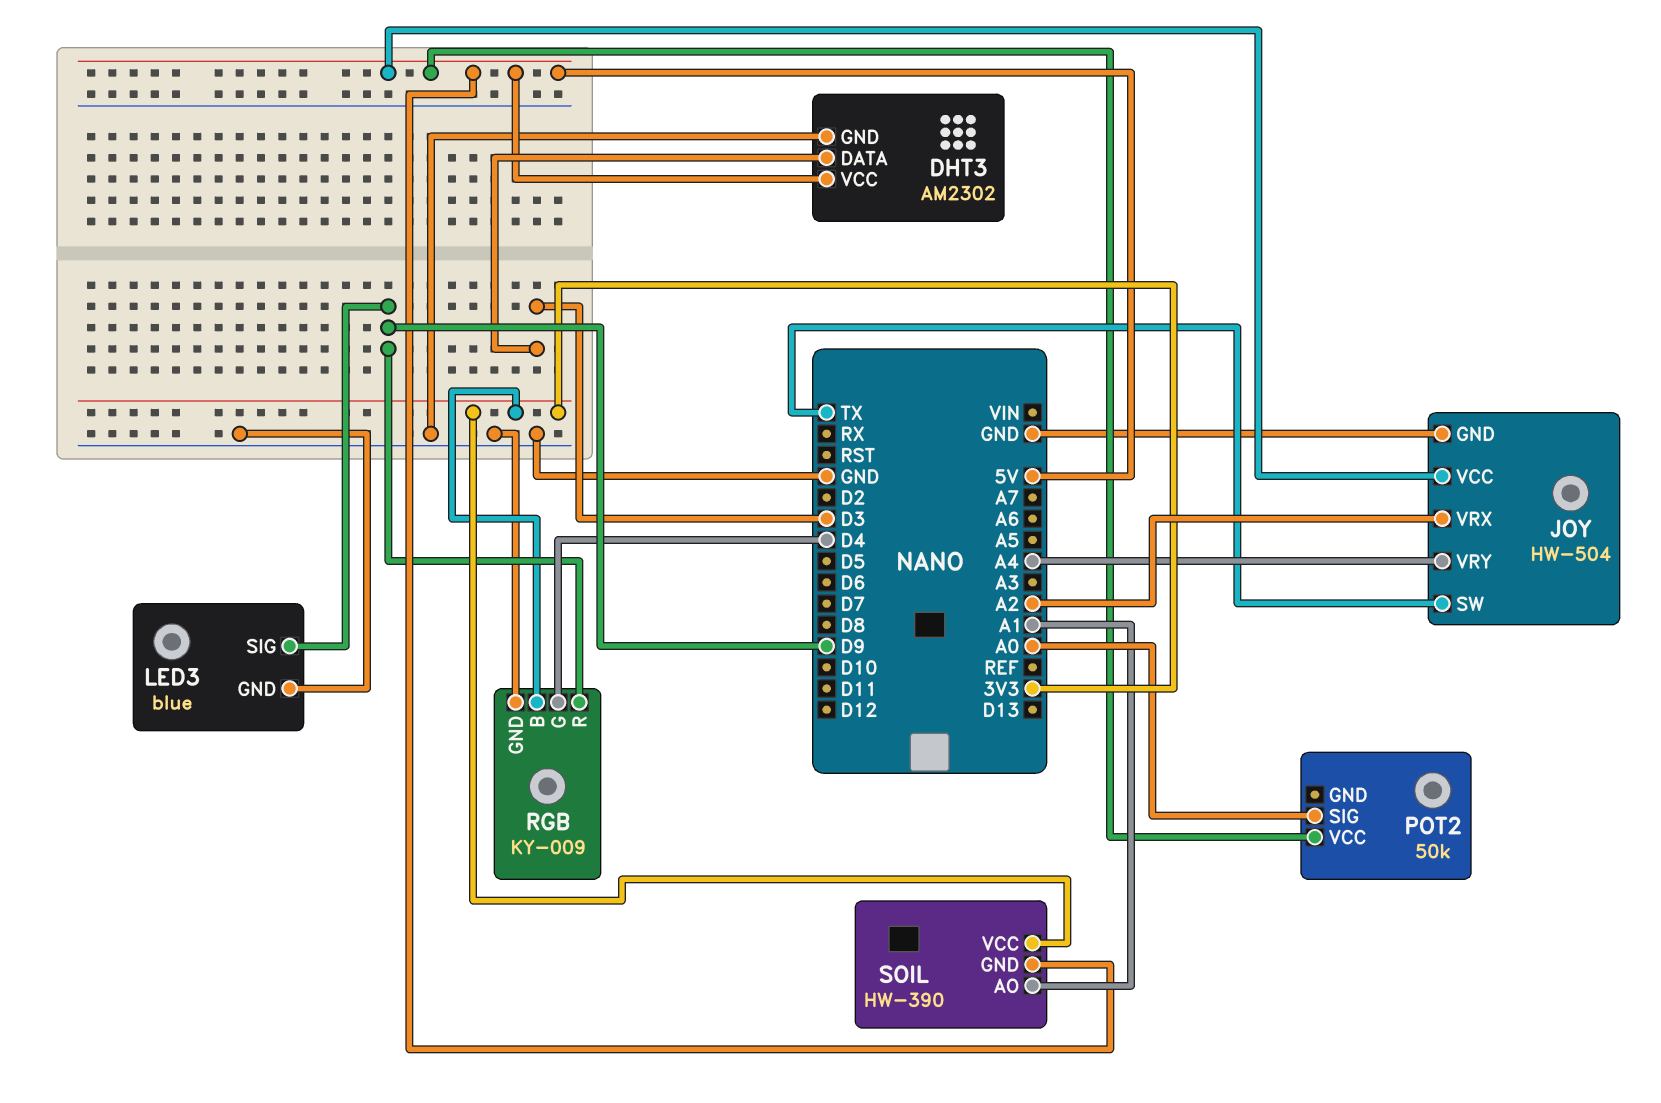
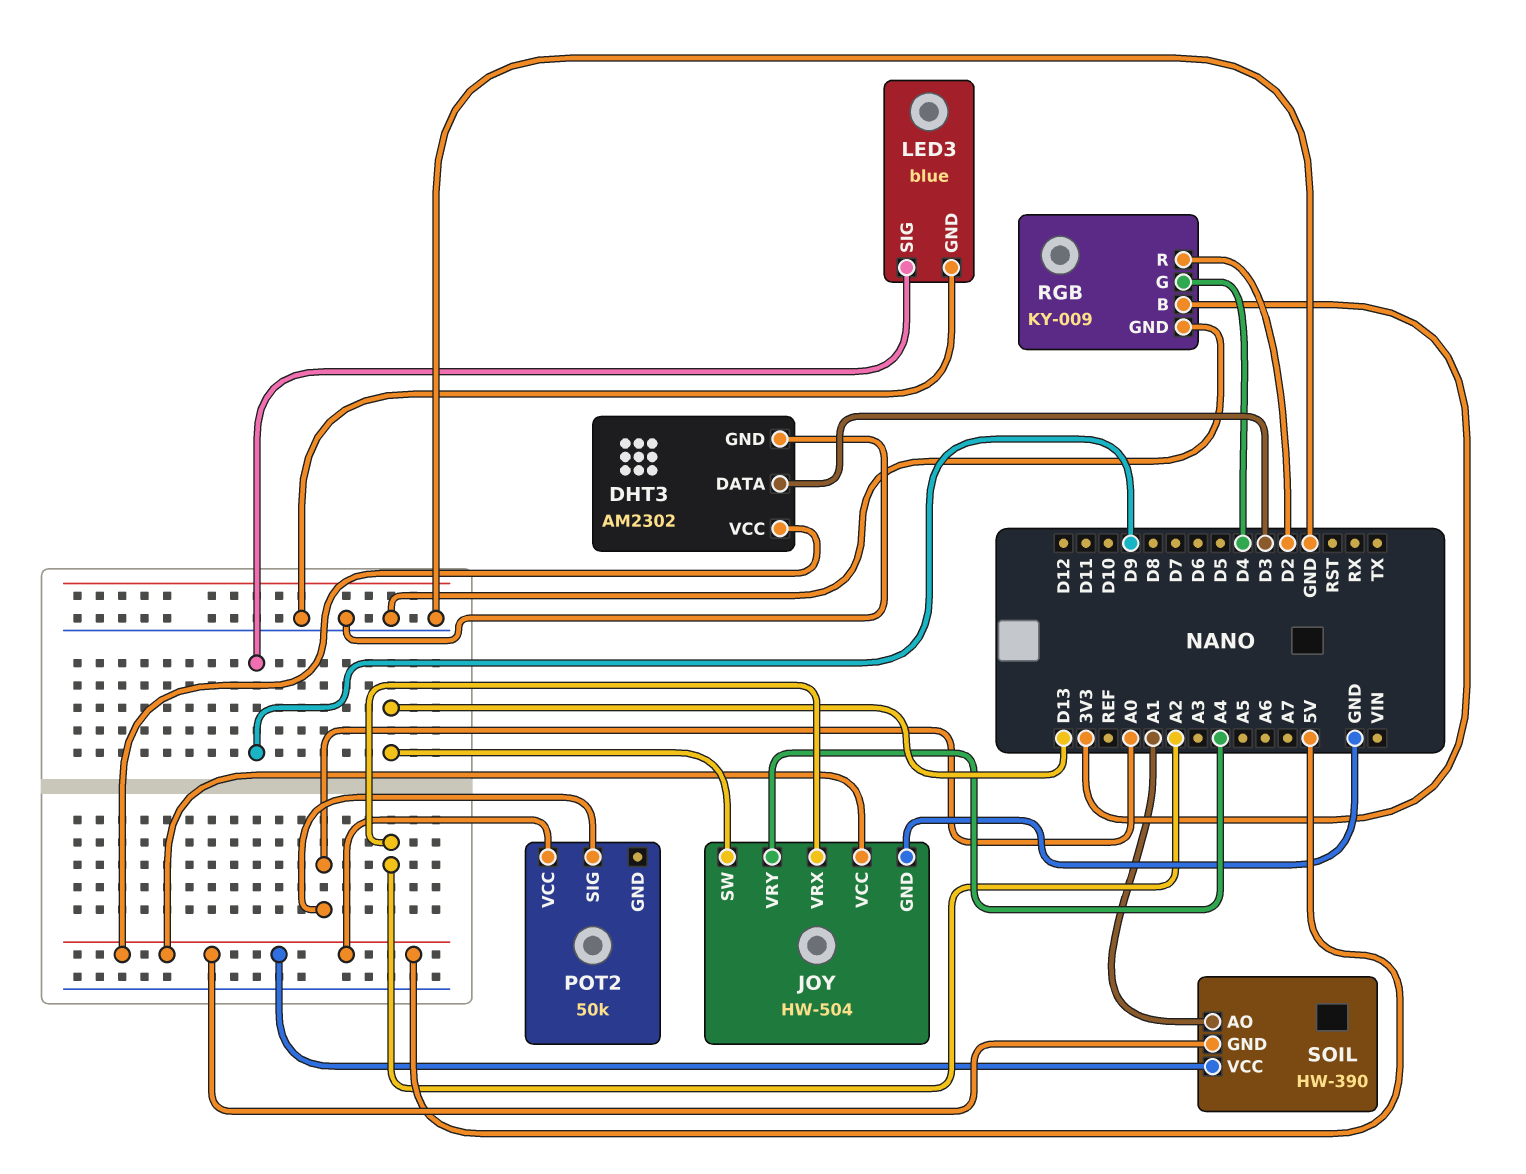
JOY pin SW: TX -> D13
RGB pin R: D9 -> D2
SOIL pin VCC: 3V3 -> 5V

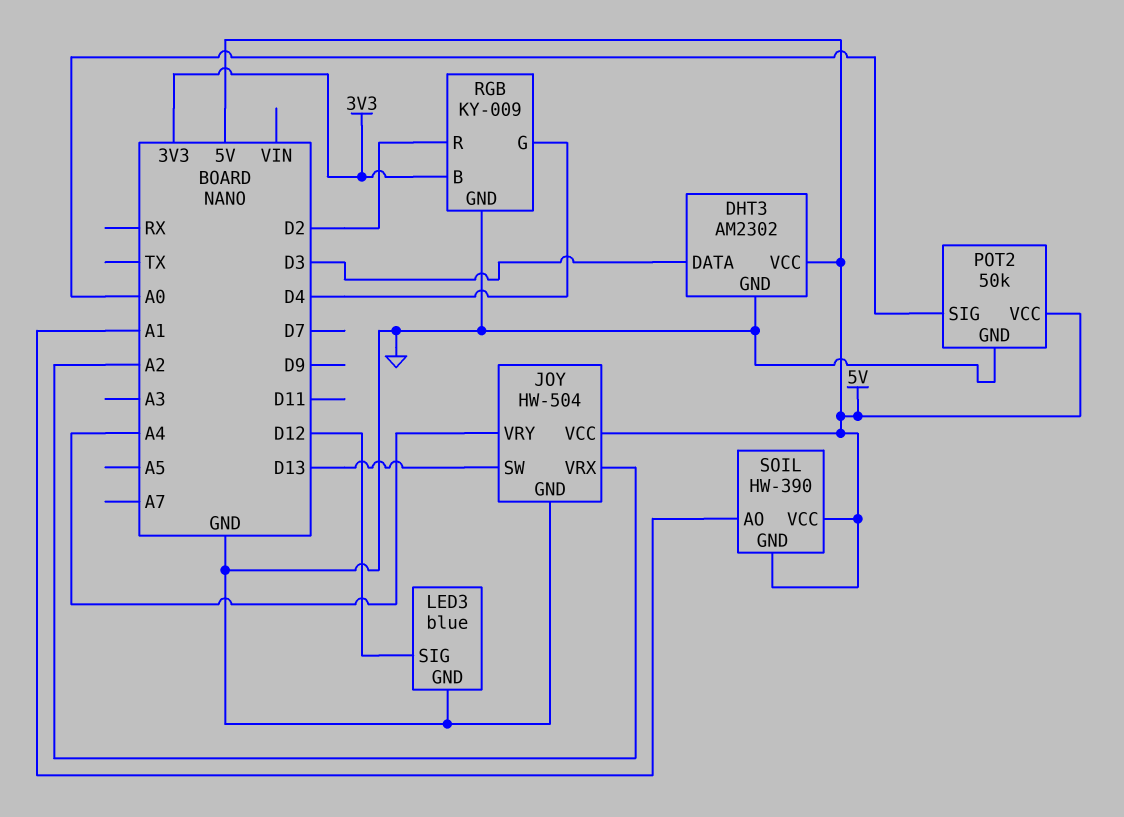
LED3 pin SIG: D9 -> D12
POT2 pin GND: none -> GND

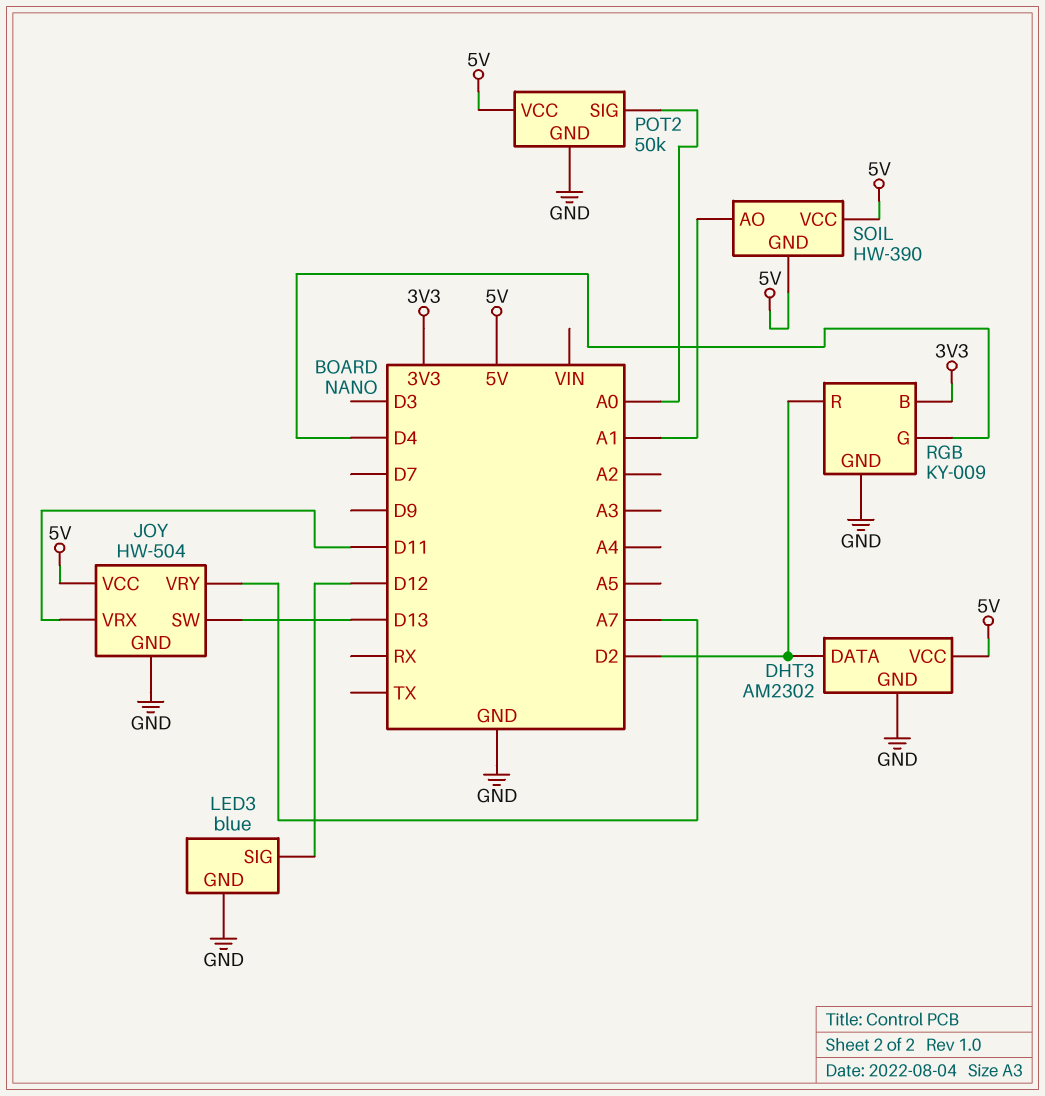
DHT3 pin DATA: D3 -> D2
JOY pin VRX: A2 -> D11
JOY pin VRY: A4 -> A7

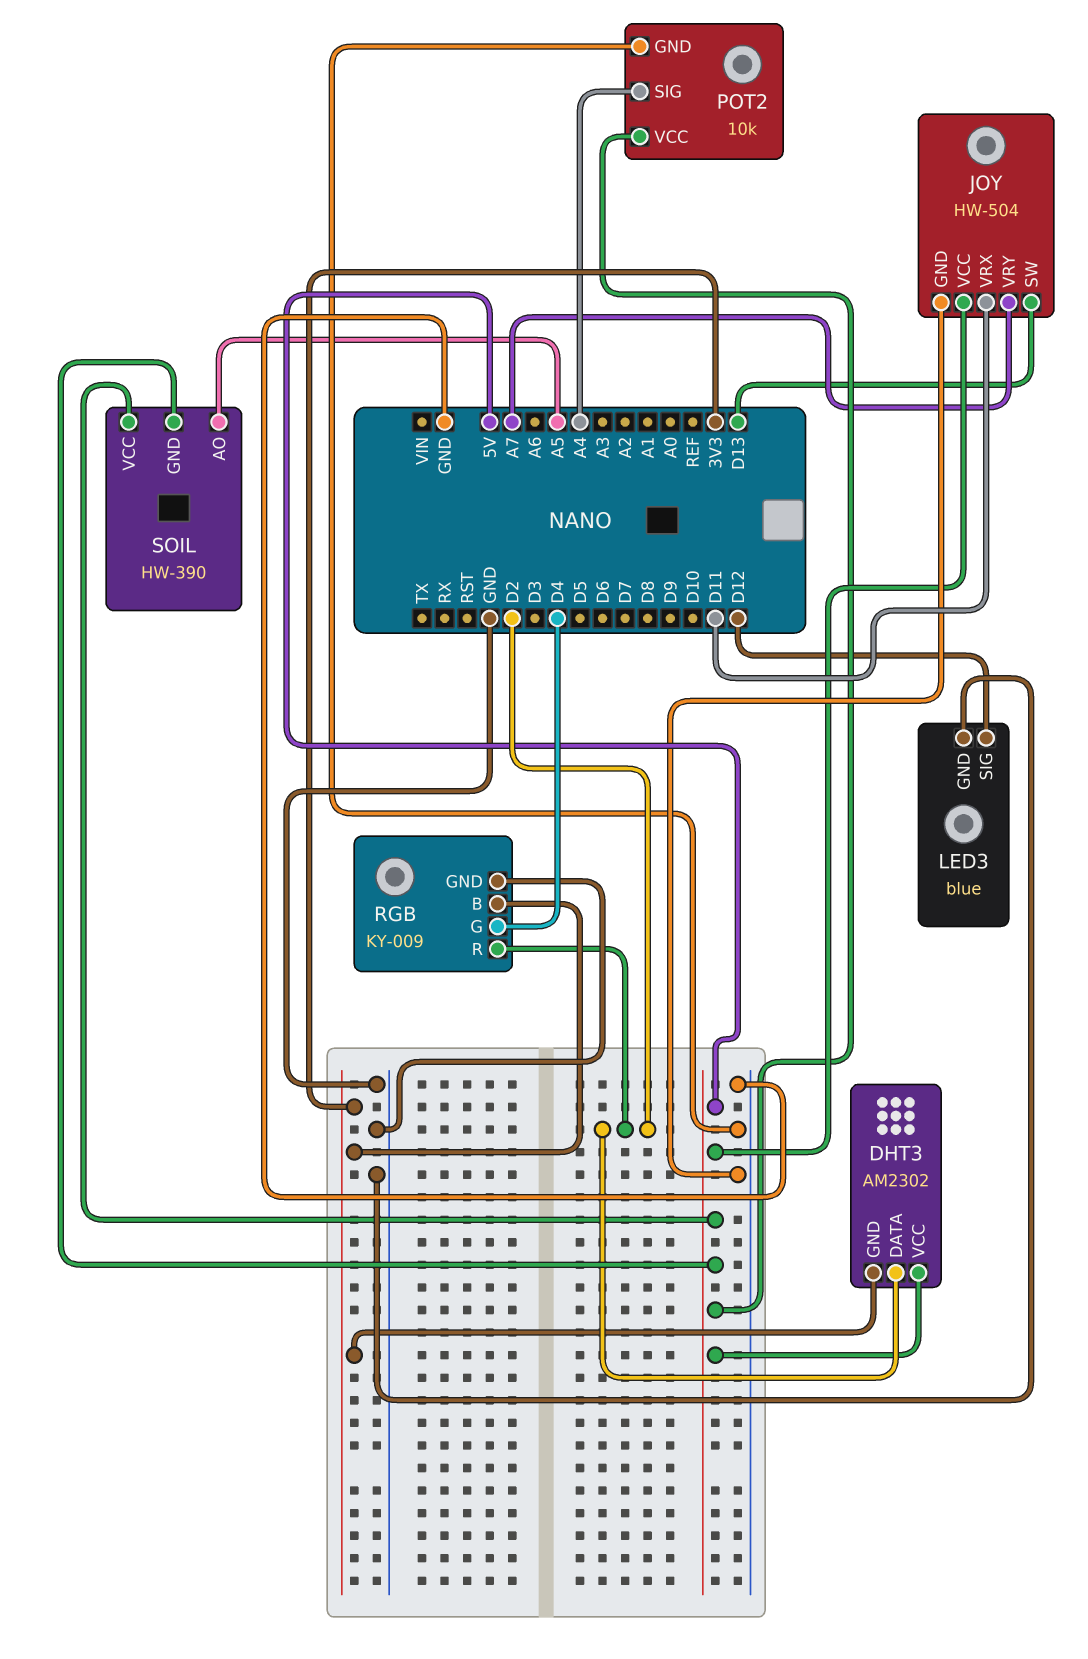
DHT3 pin GND: GND -> 3V3
POT2: 50k -> 10k
POT2 pin SIG: A0 -> A4
SOIL pin AO: A1 -> A5

